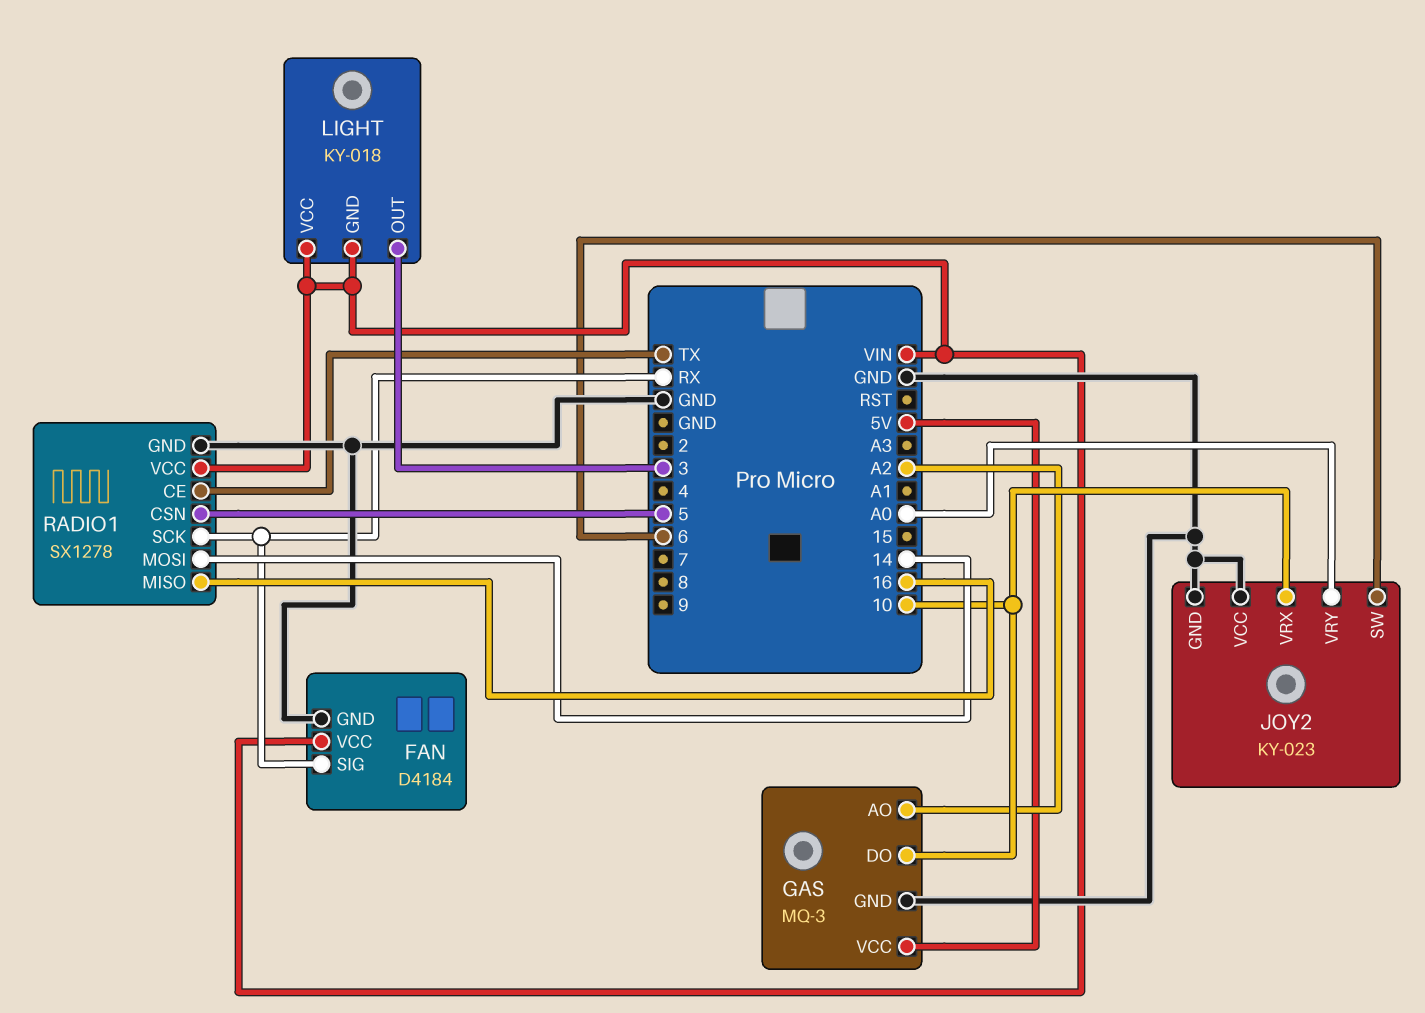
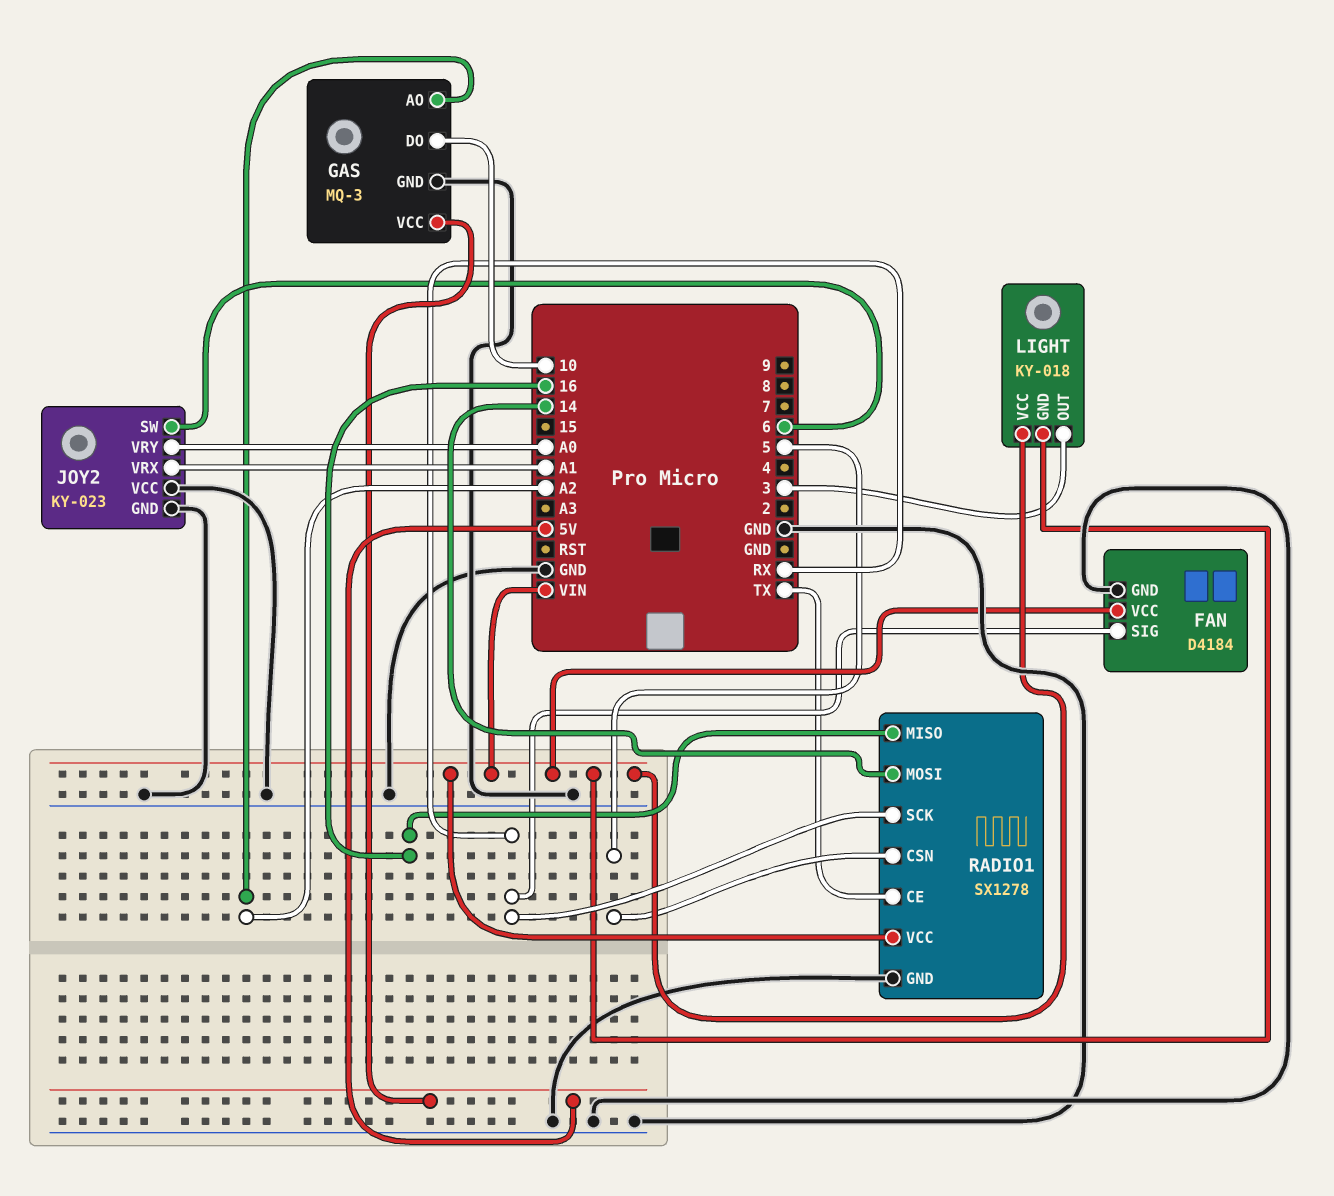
JOY2 pin VRX: 10 -> A1

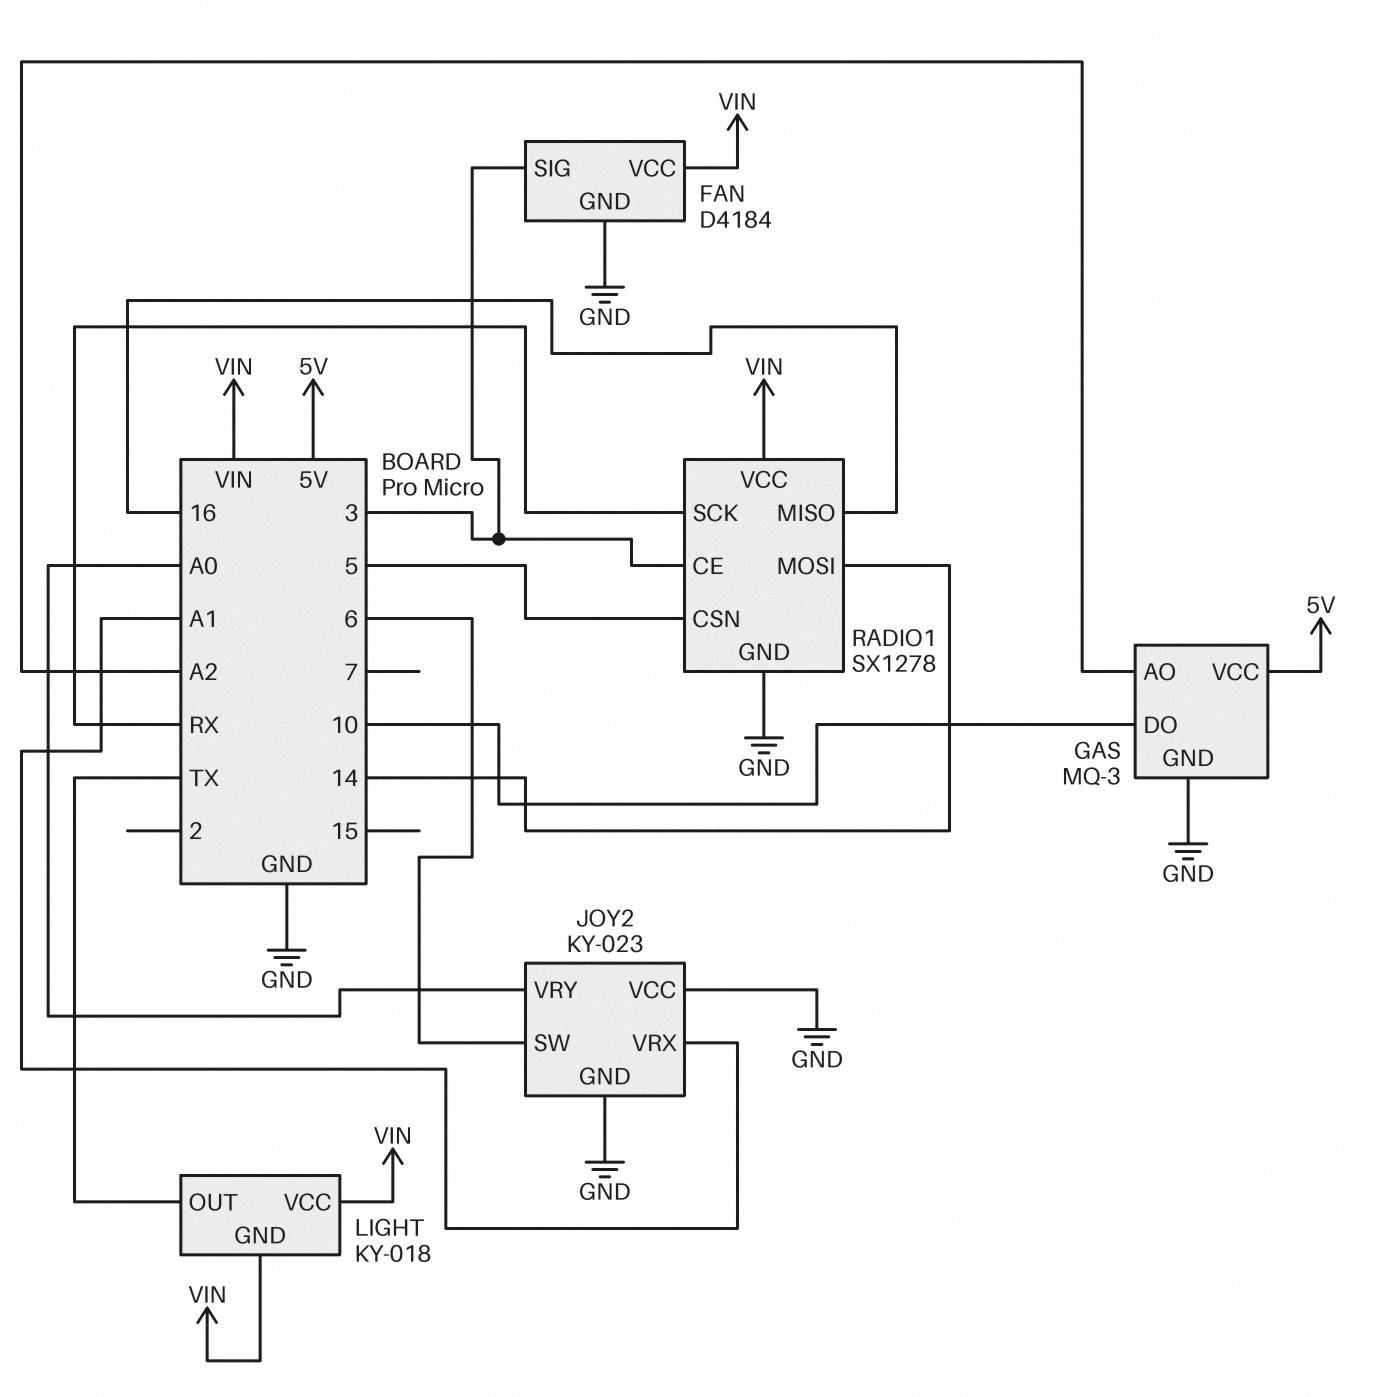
FAN pin SIG: RX -> 3
LIGHT pin OUT: 3 -> TX
RADIO1 pin CE: TX -> 3

